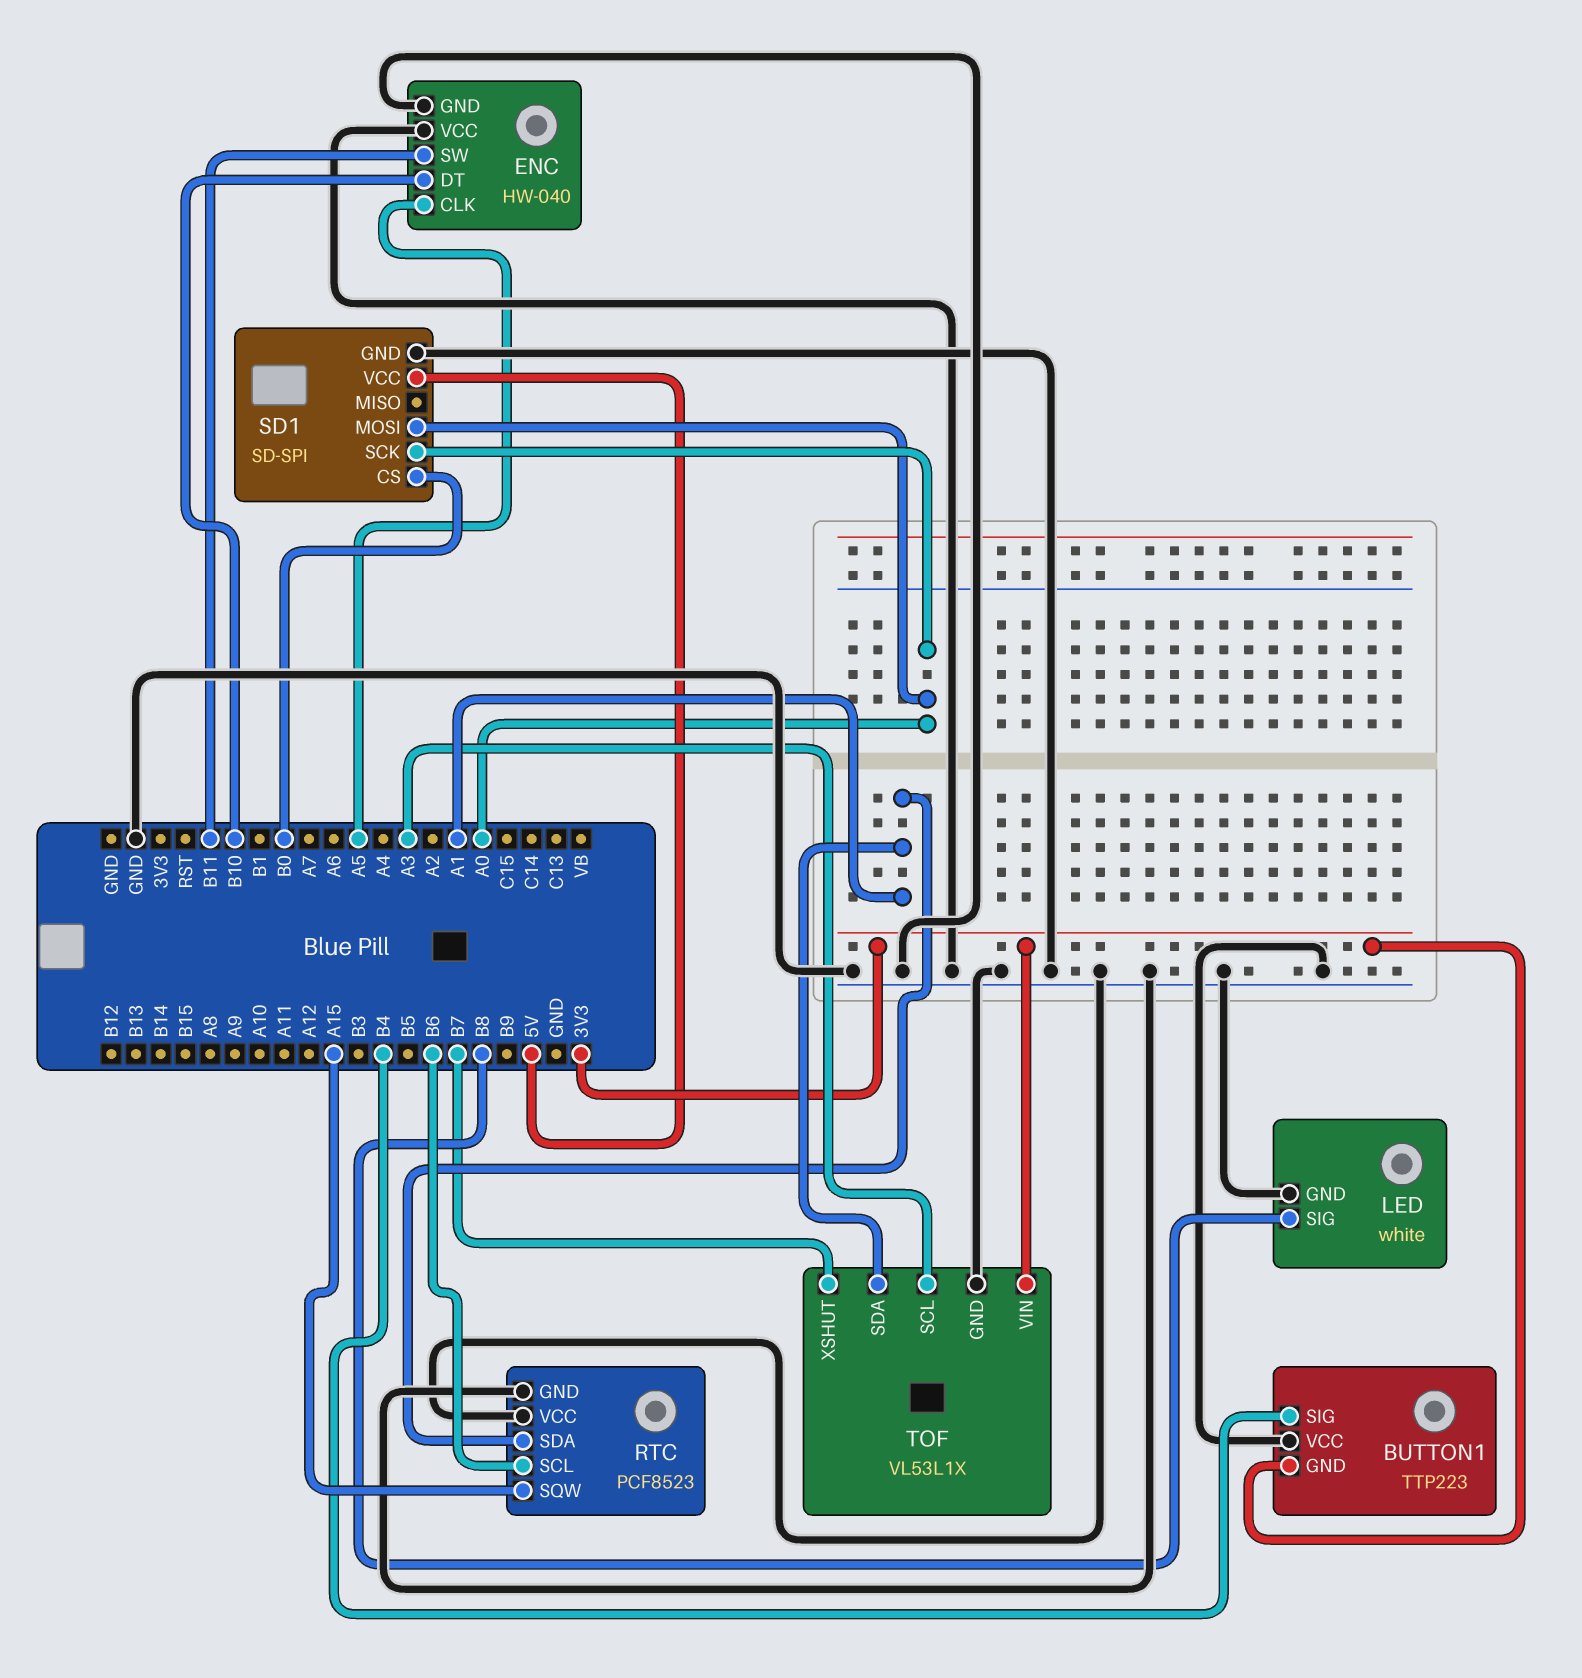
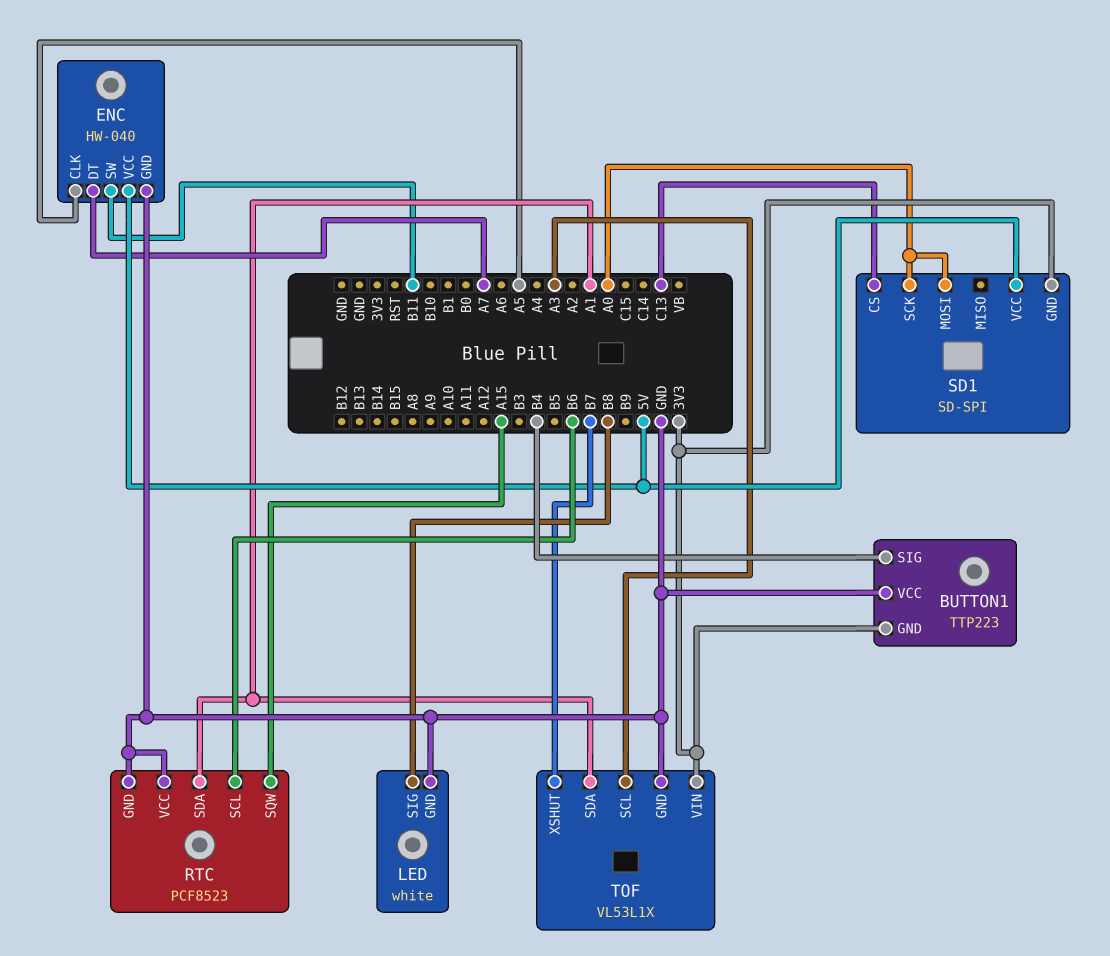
ENC pin DT: B10 -> A7
ENC pin VCC: GND -> 5V
SD1 pin CS: B0 -> C13
SD1 pin GND: GND -> 3V3

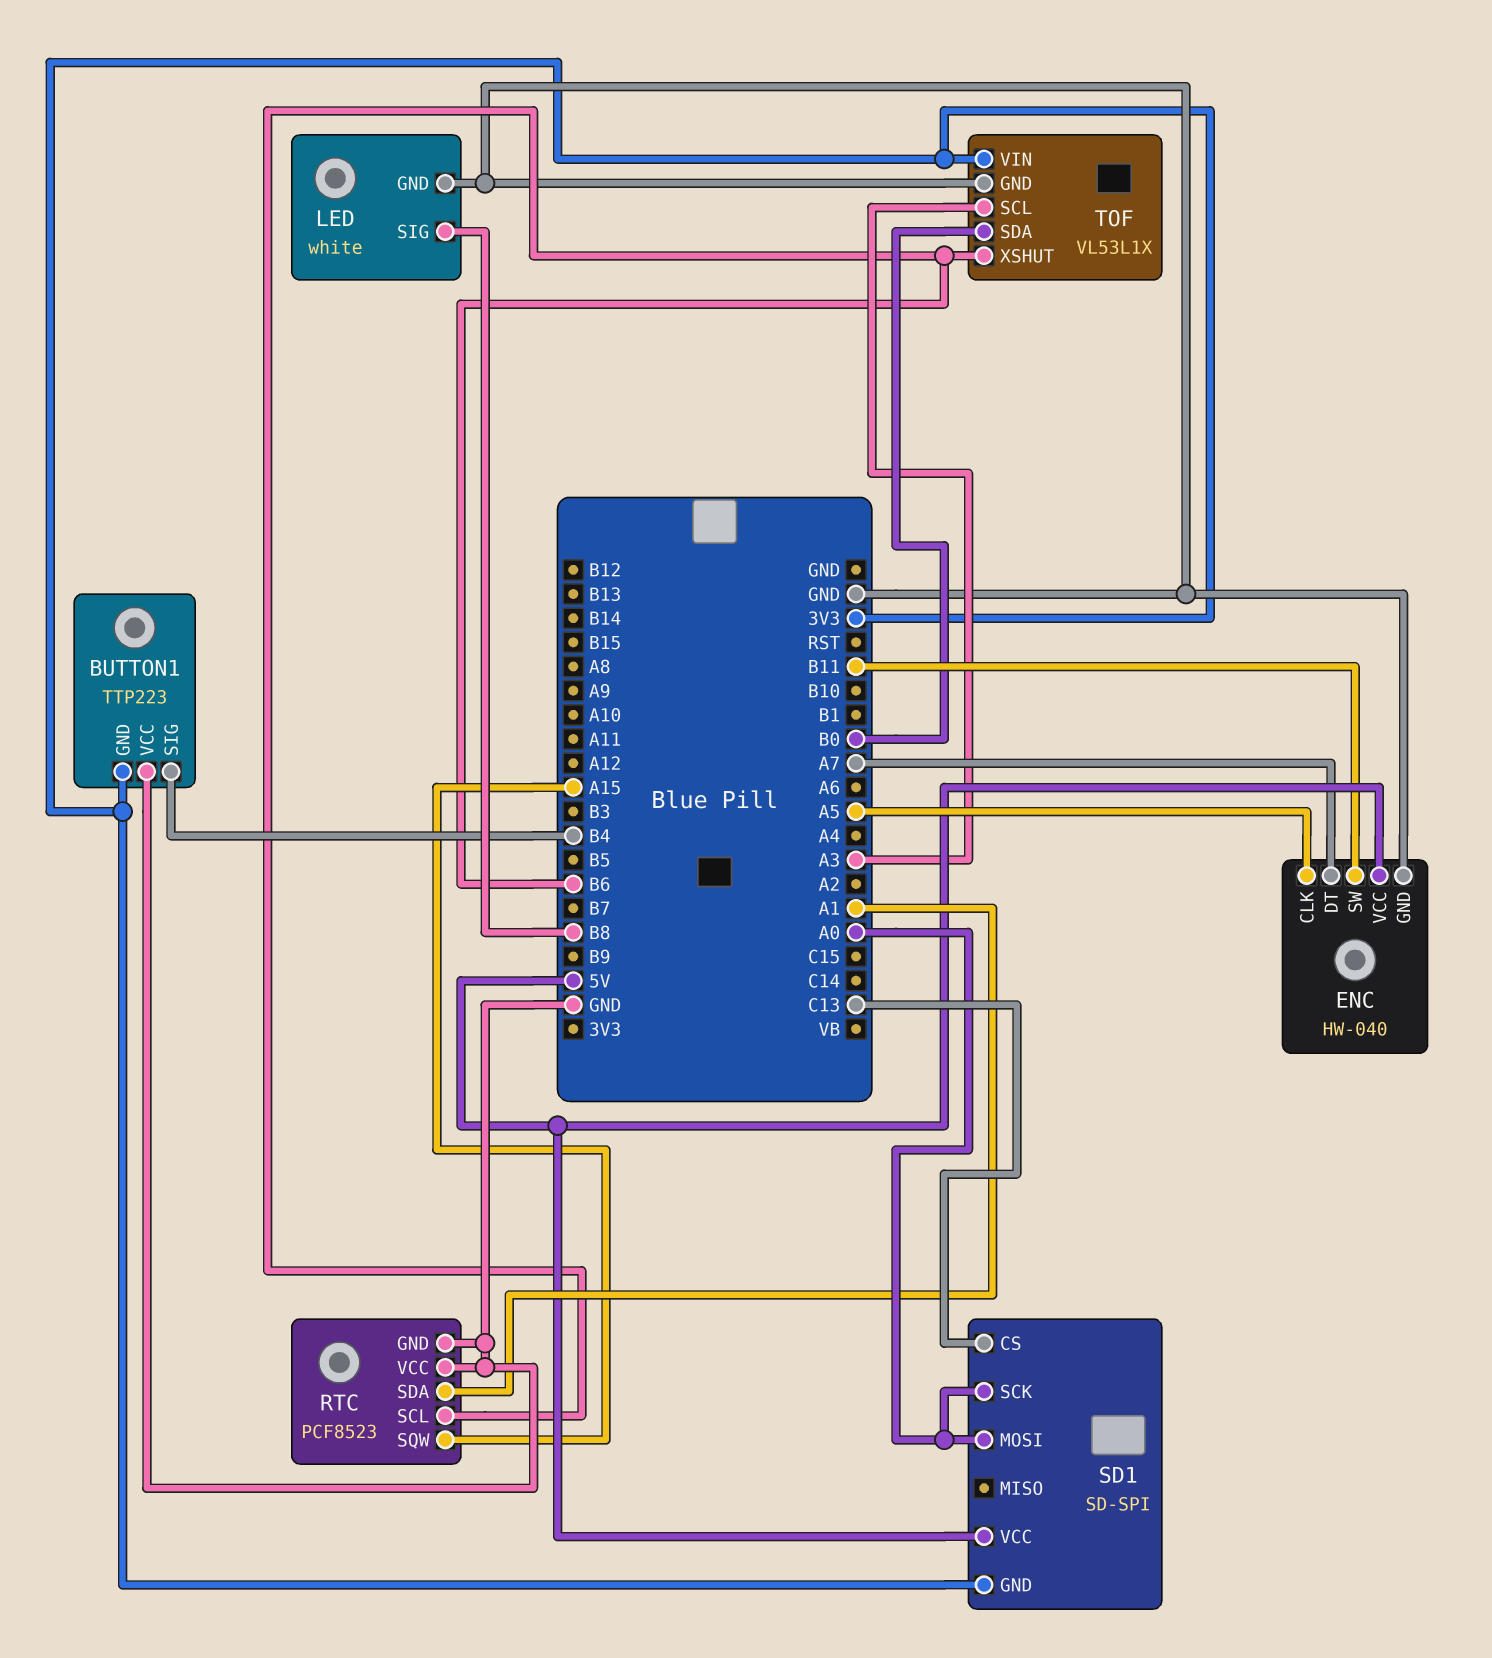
TOF pin SDA: A1 -> B0
TOF pin XSHUT: B7 -> B6

